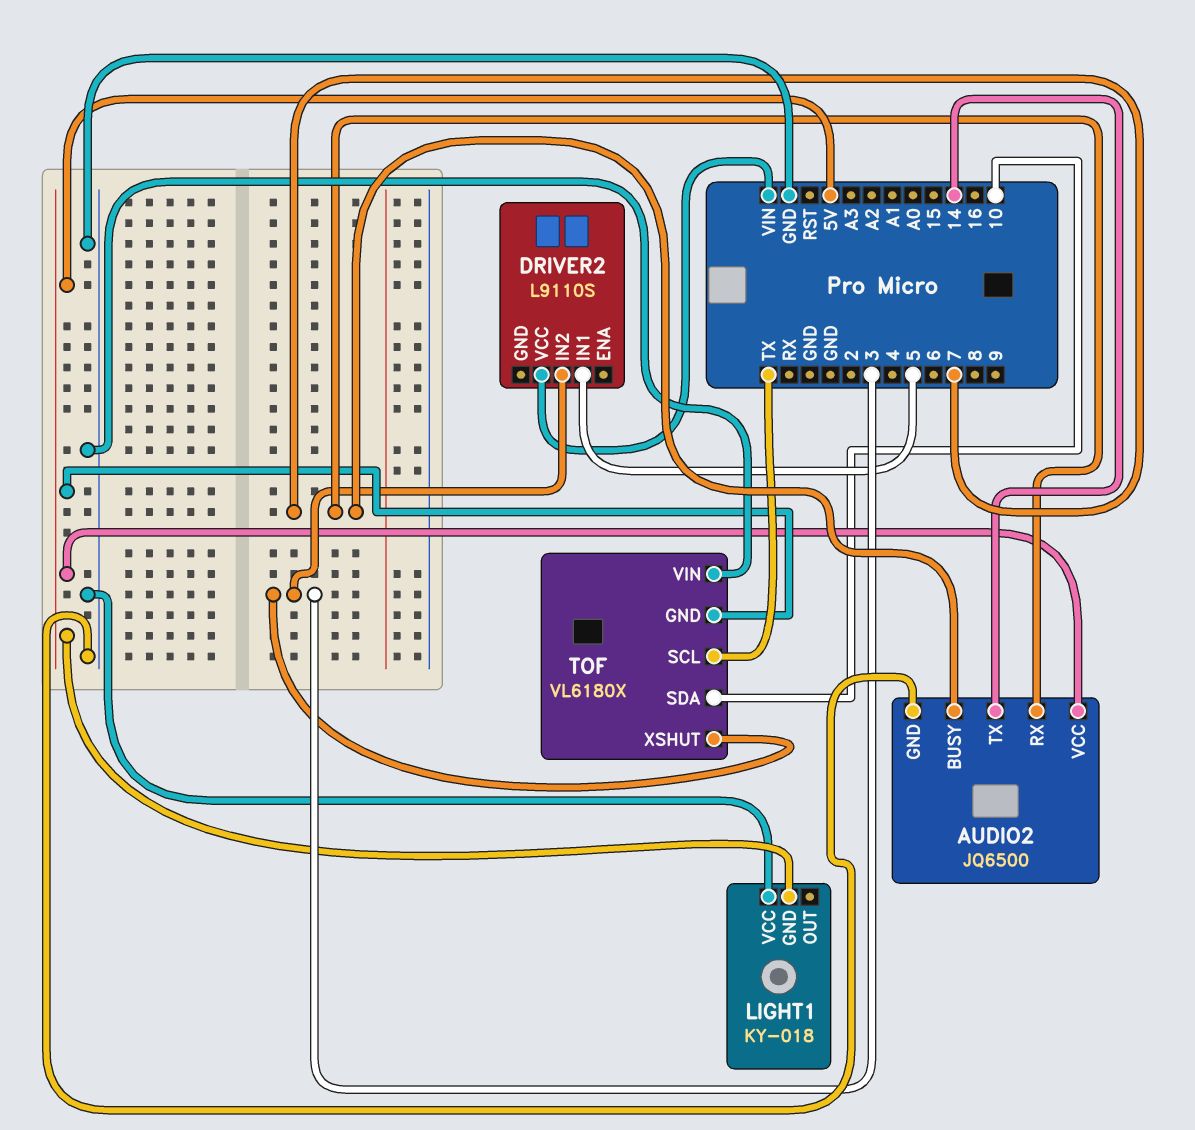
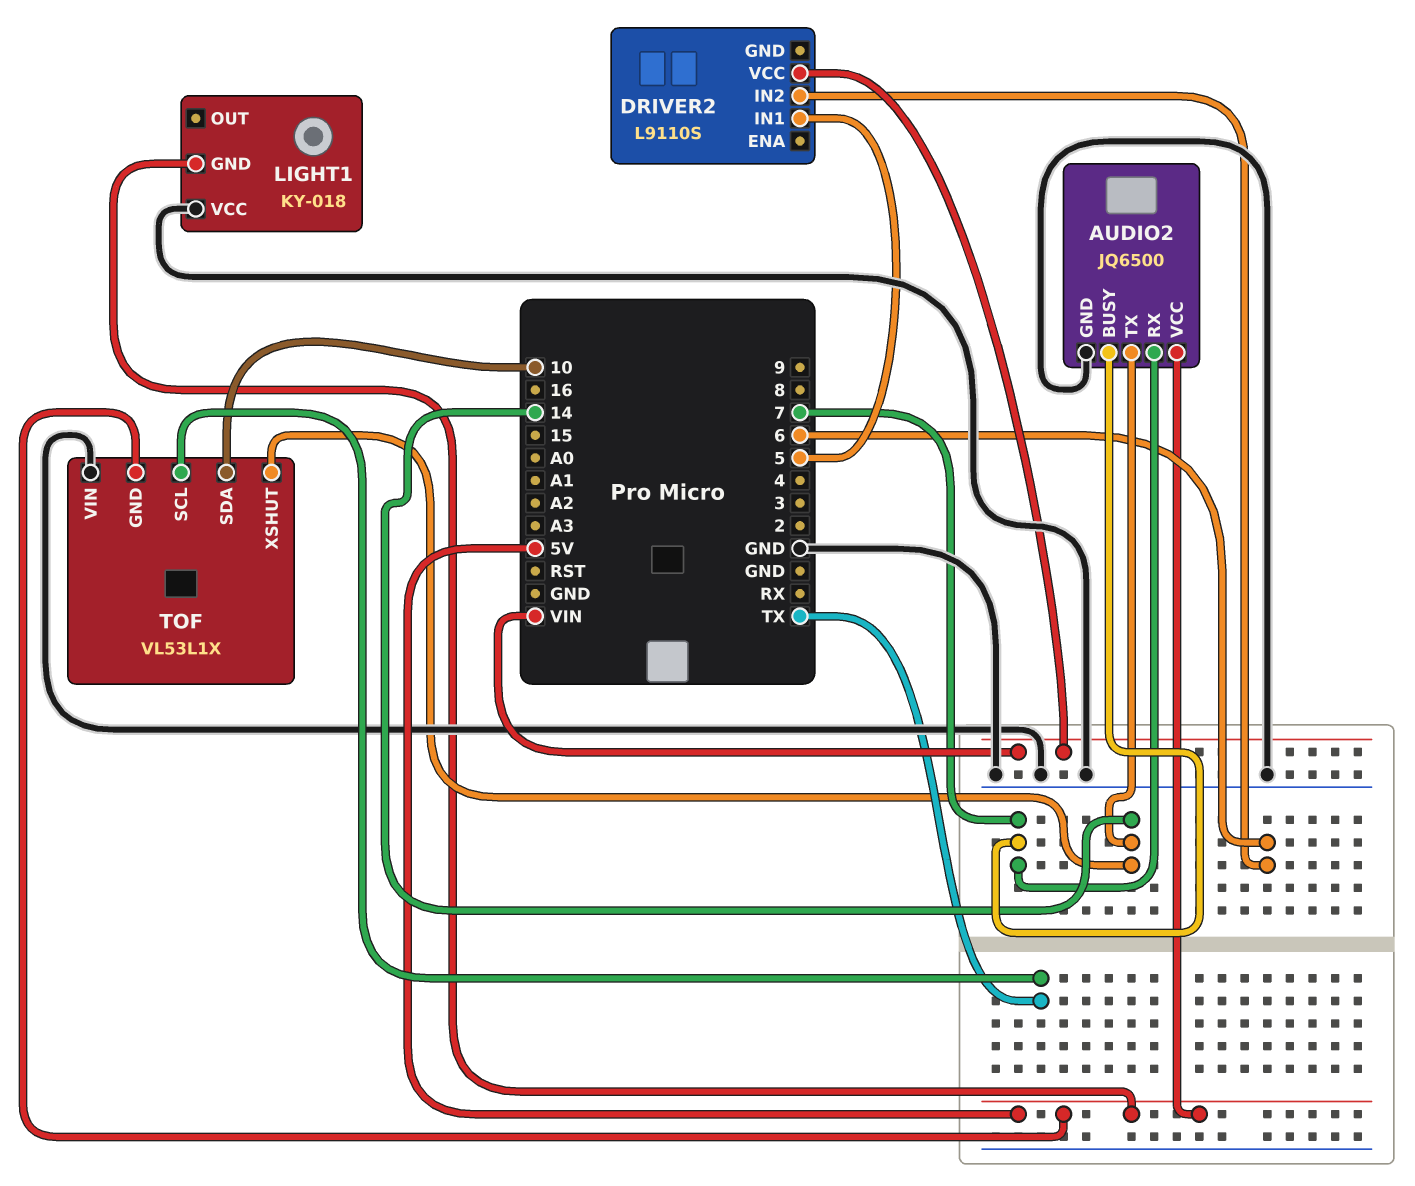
DRIVER2 pin IN2: 3 -> 6
TOF: VL6180X -> VL53L1X
TOF pin XSHUT: 3 -> 14

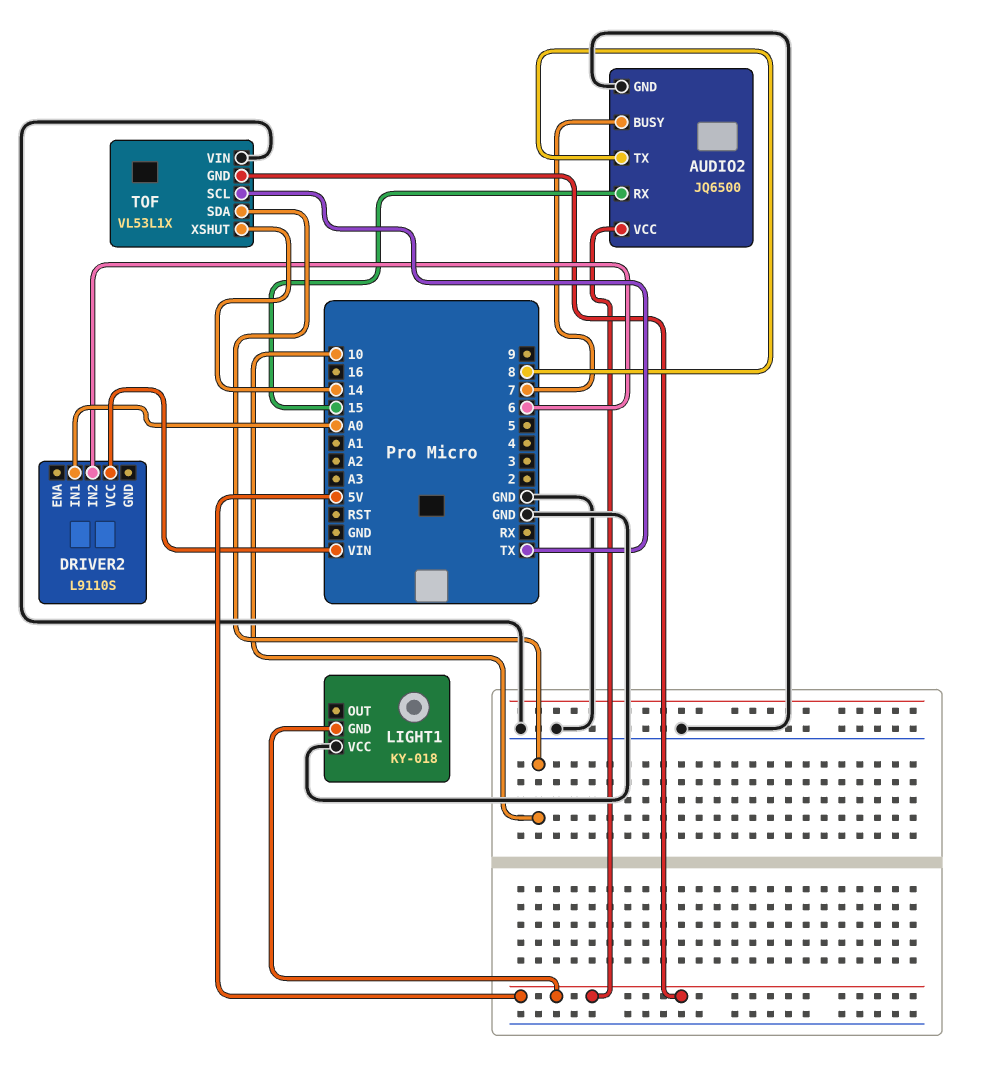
AUDIO2 pin RX: 7 -> 15
AUDIO2 pin TX: 14 -> 8
DRIVER2 pin IN1: 5 -> A0

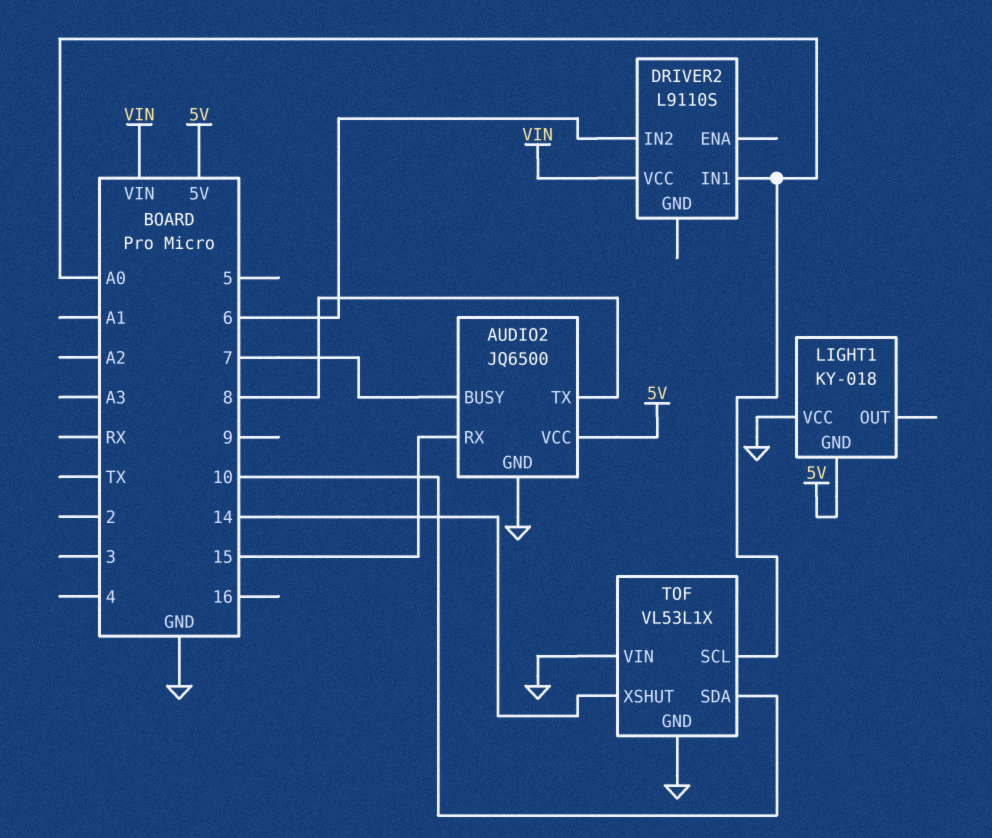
TOF pin GND: 5V -> GND
TOF pin SCL: TX -> A0

